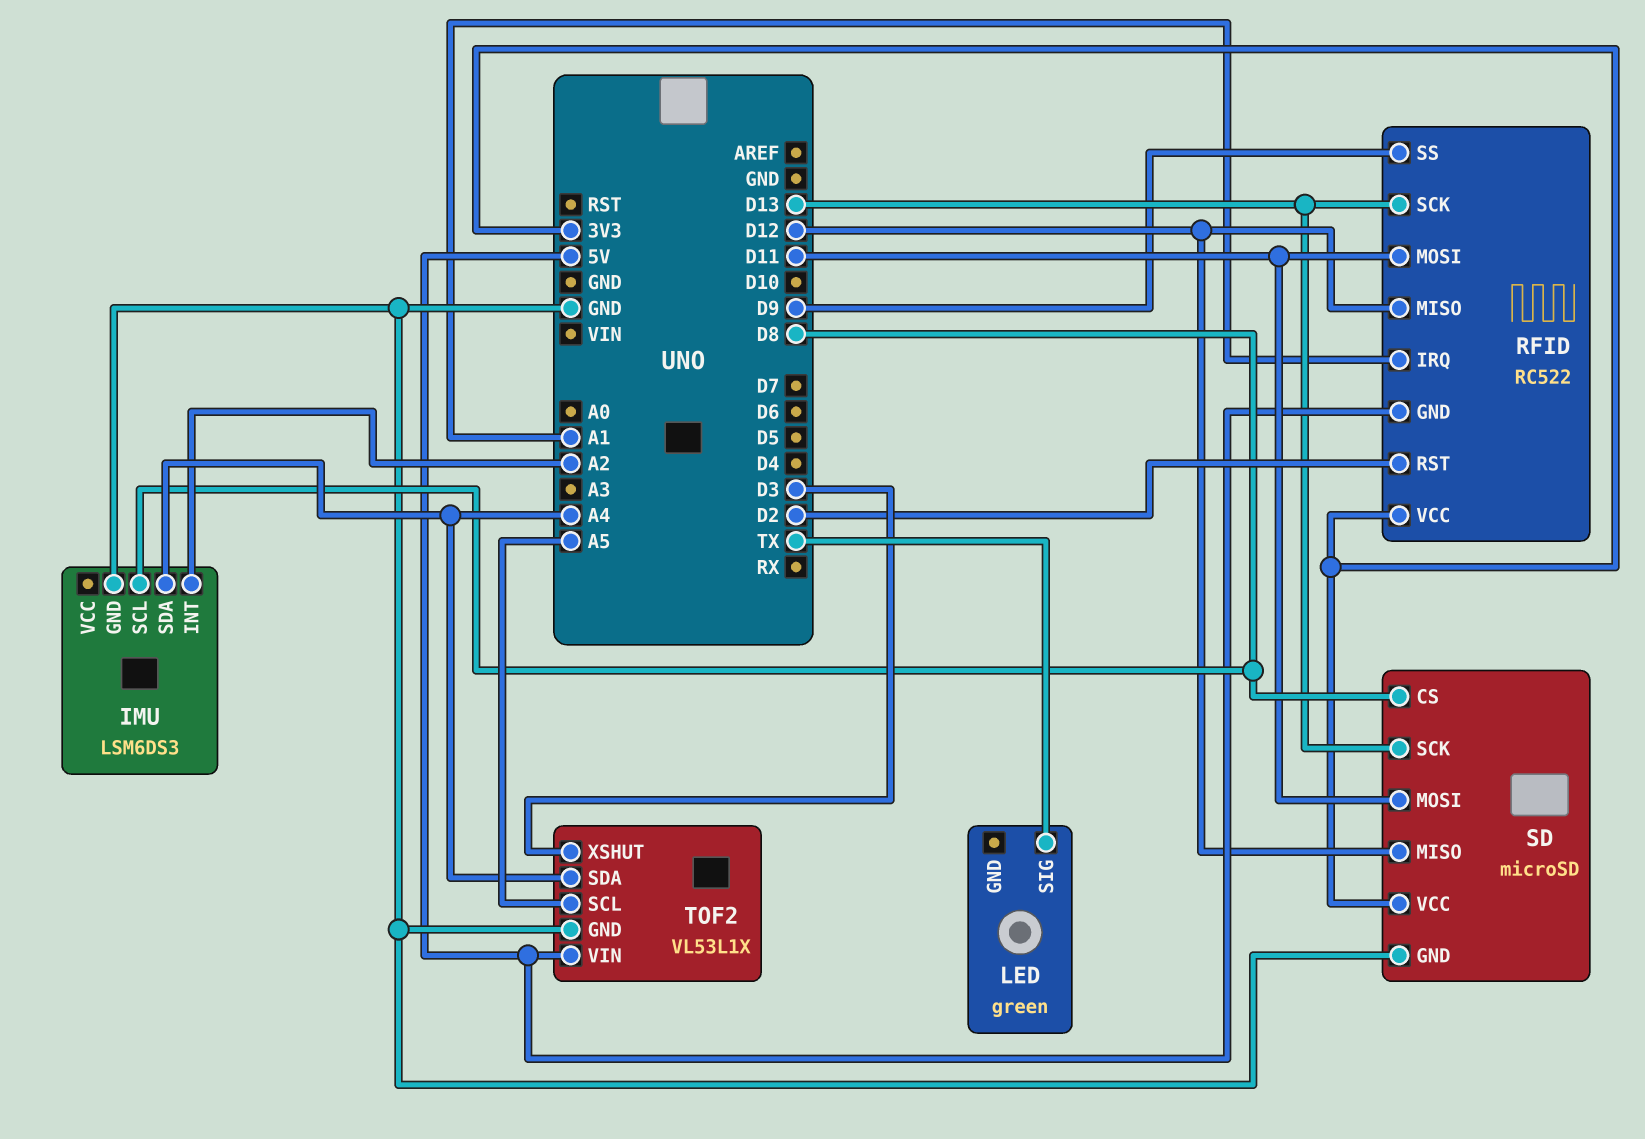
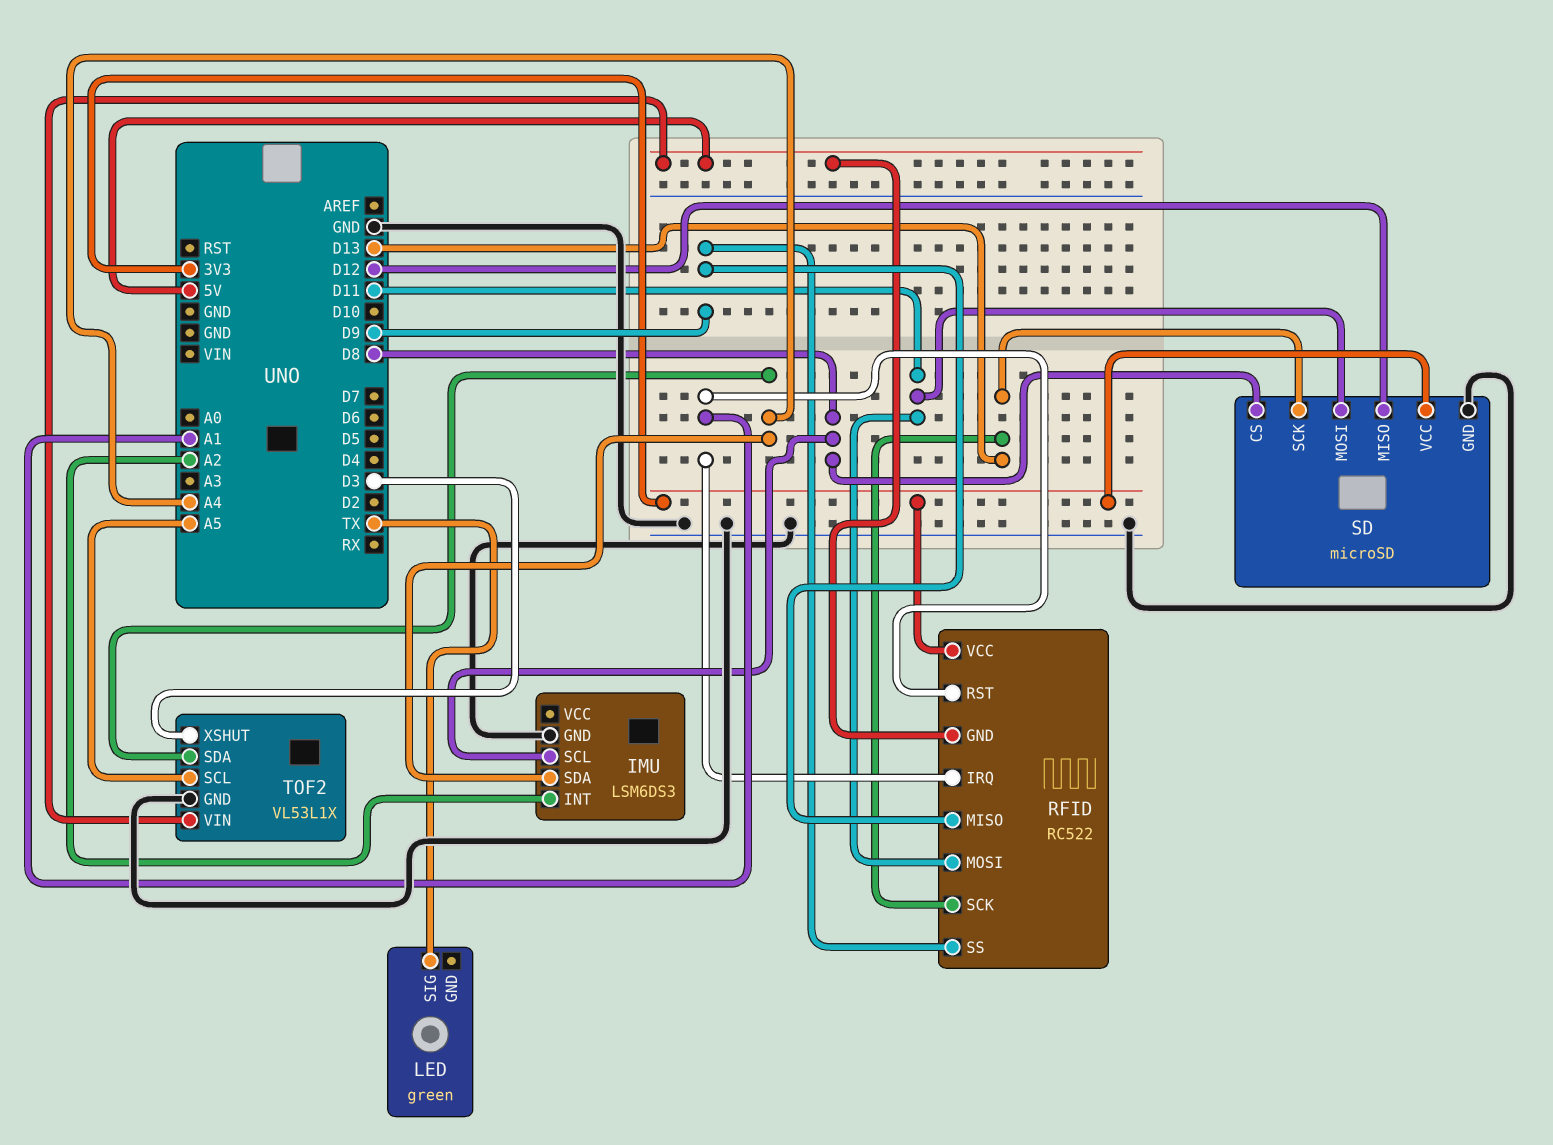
RFID pin MISO: D12 -> D9
RFID pin RST: D2 -> A1

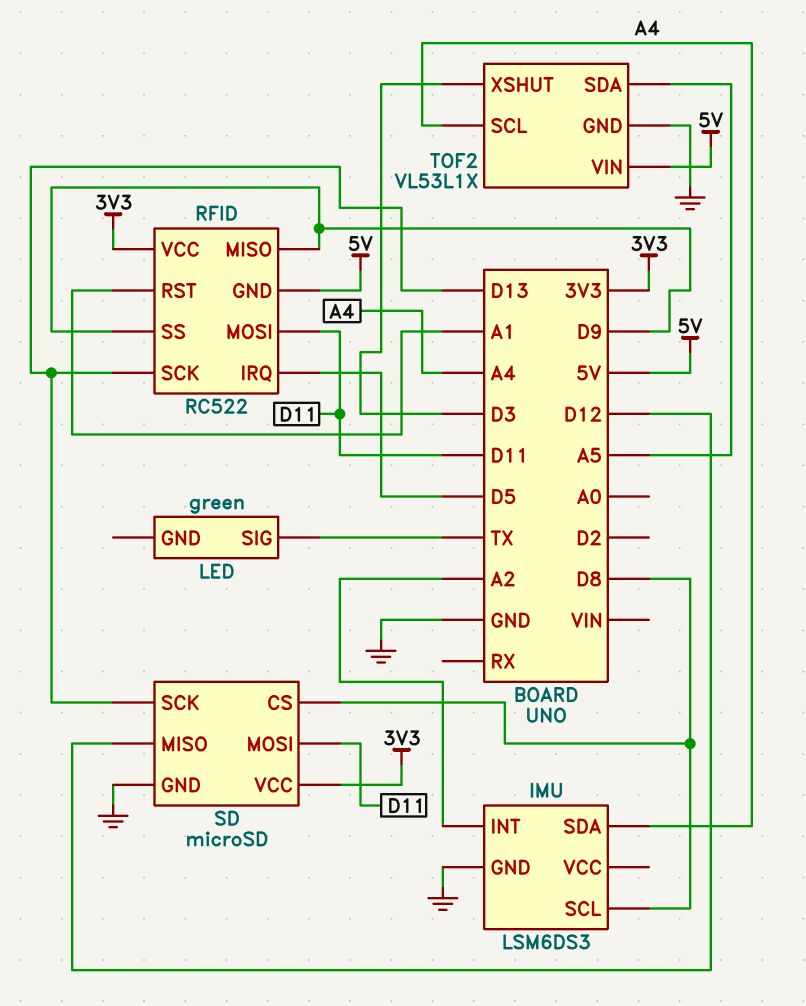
RFID pin IRQ: A1 -> D5
TOF2 pin SCL: A5 -> A4
TOF2 pin SDA: A4 -> A5

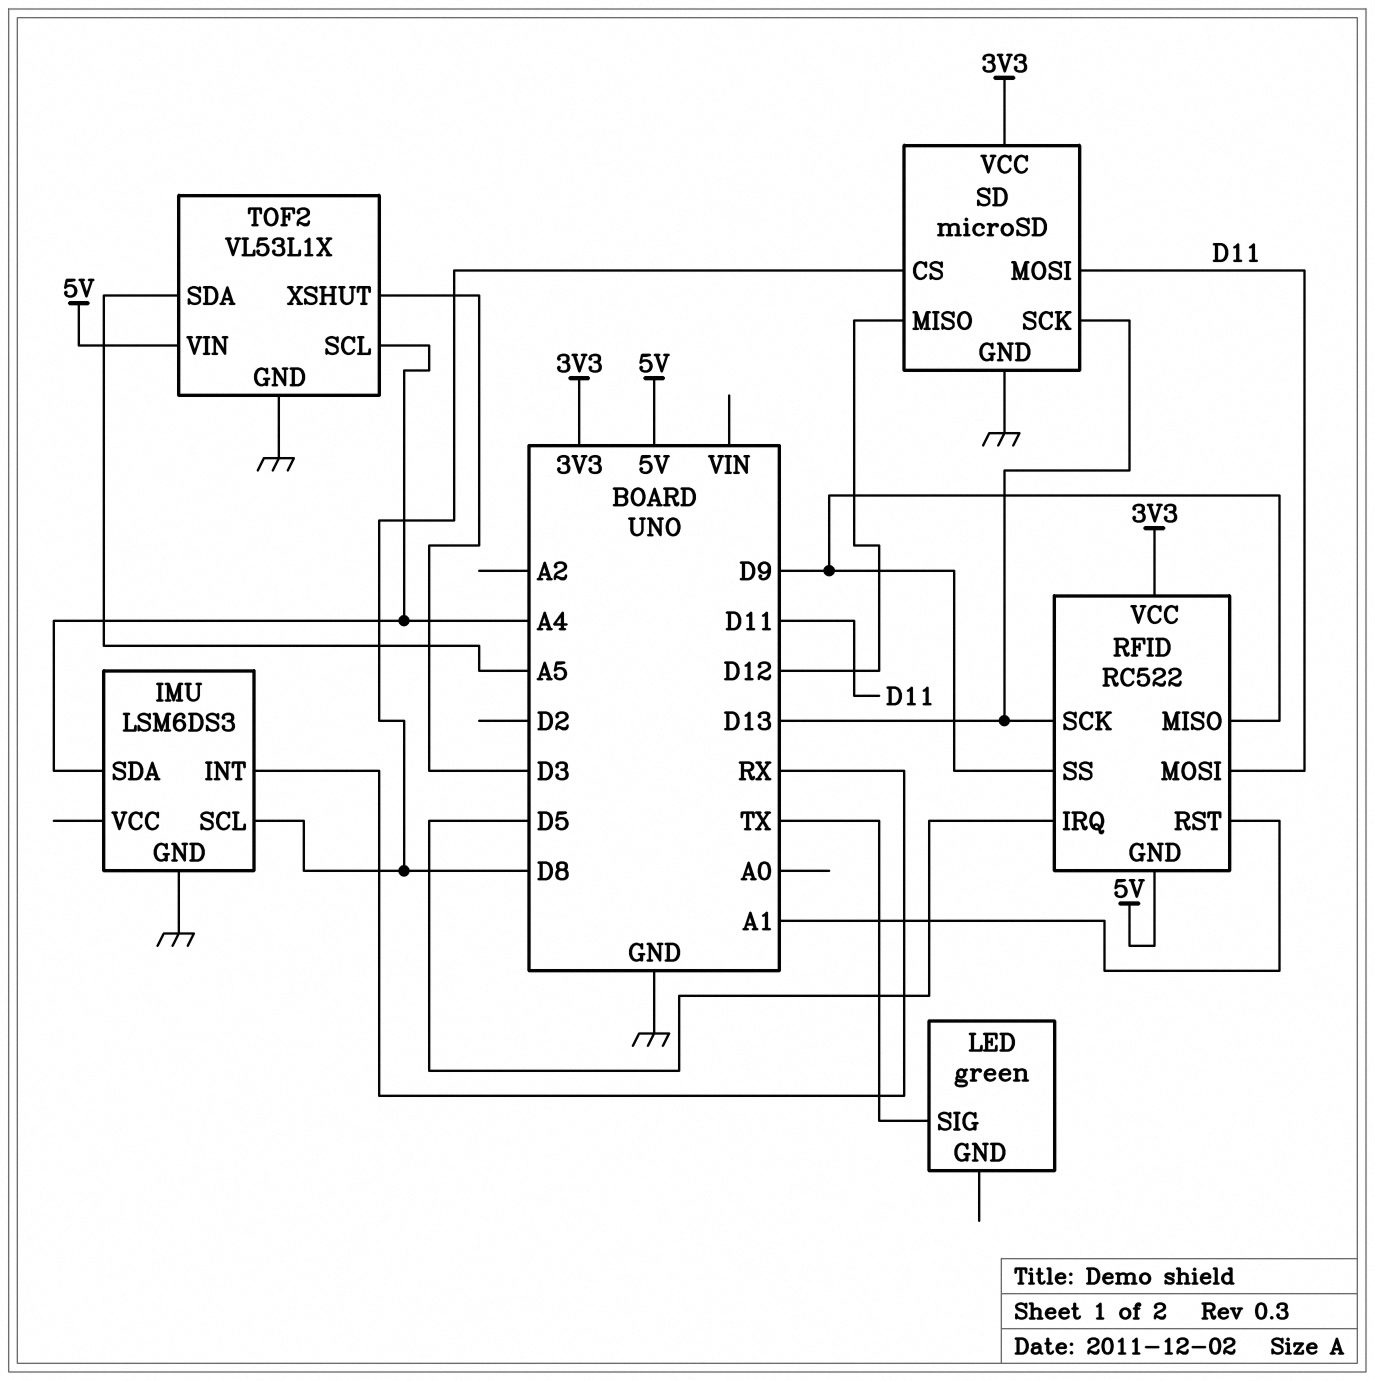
IMU pin INT: A2 -> RX

